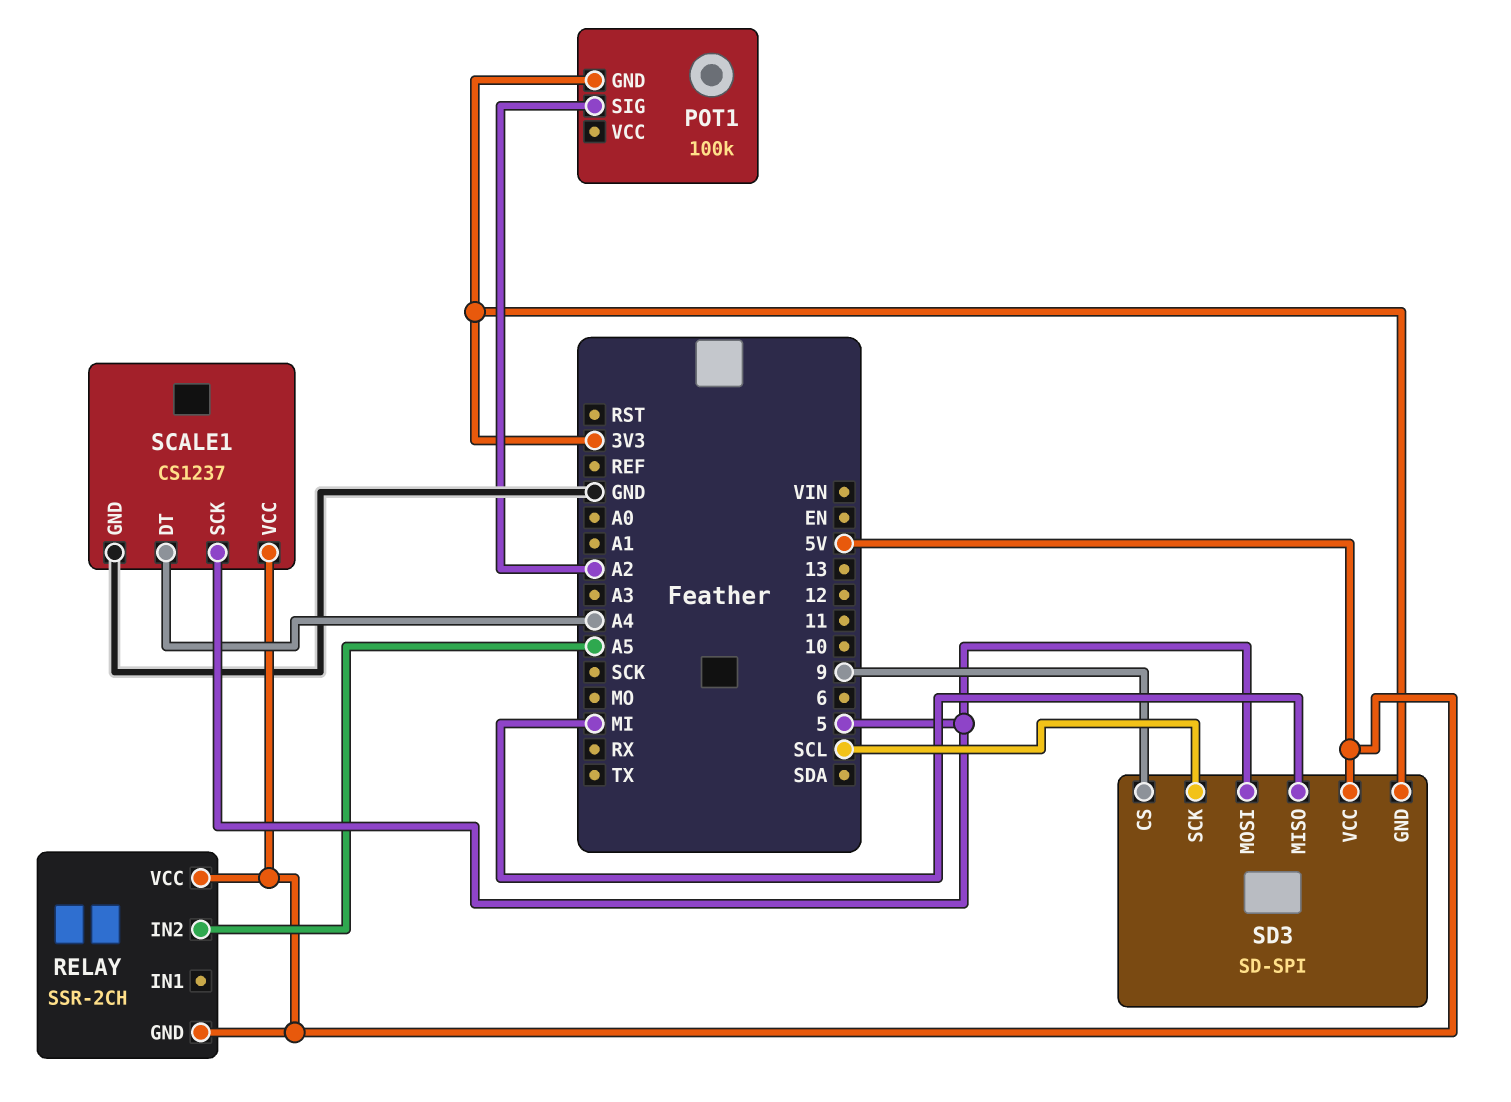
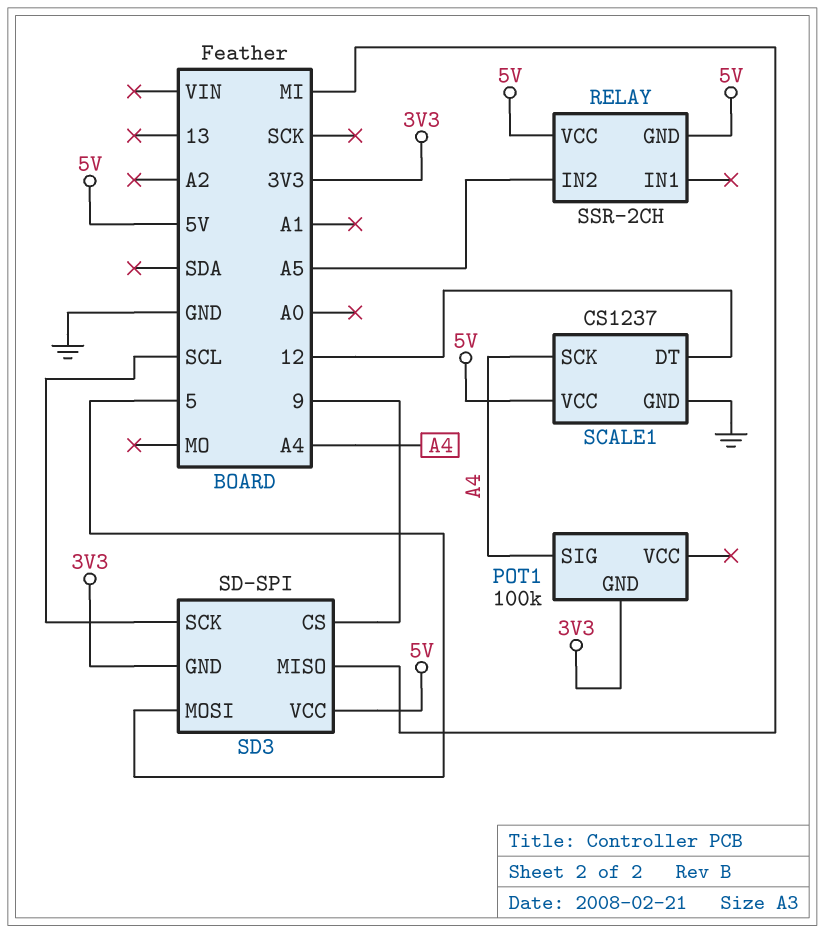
POT1 pin SIG: A2 -> A4
SCALE1 pin DT: A4 -> 12
SCALE1 pin SCK: 5 -> A4

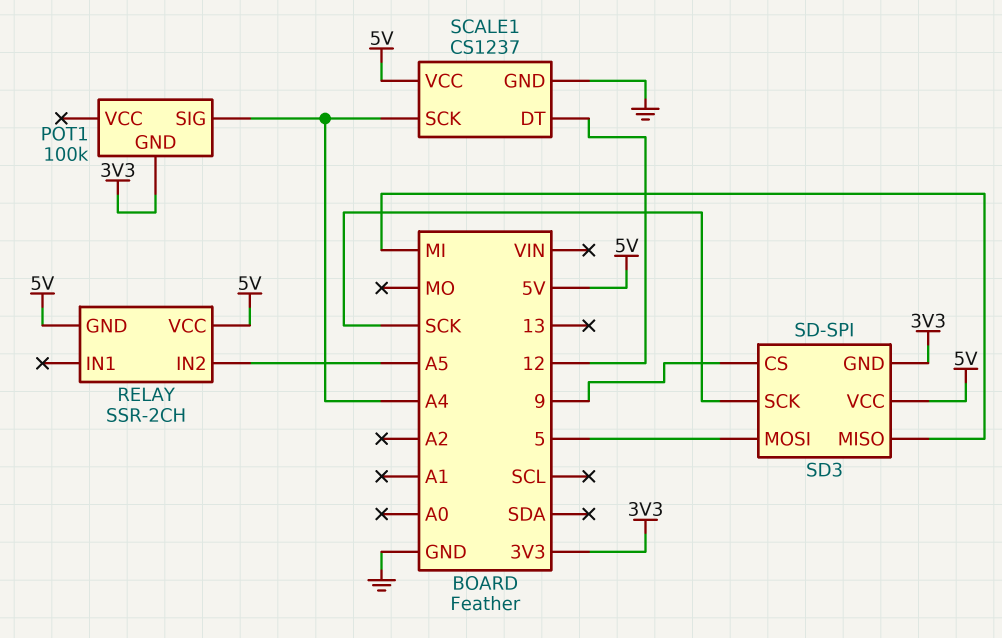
SD3 pin SCK: SCL -> SCK

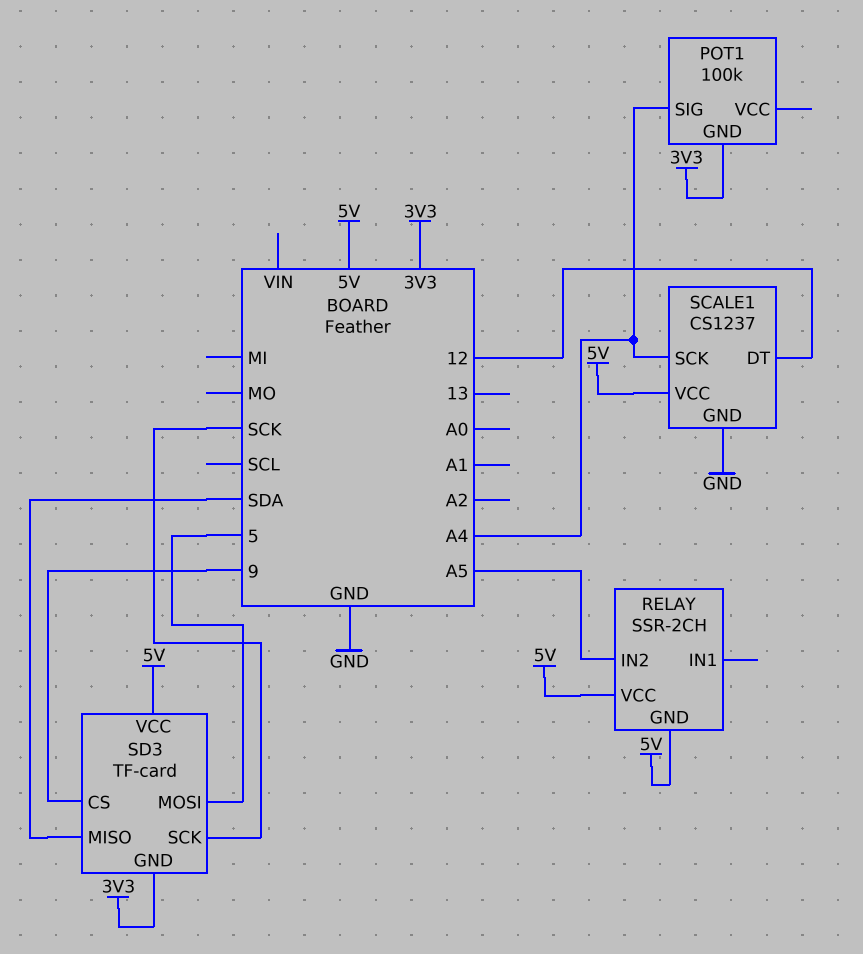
SD3: SD-SPI -> TF-card
SD3 pin MISO: MI -> SDA

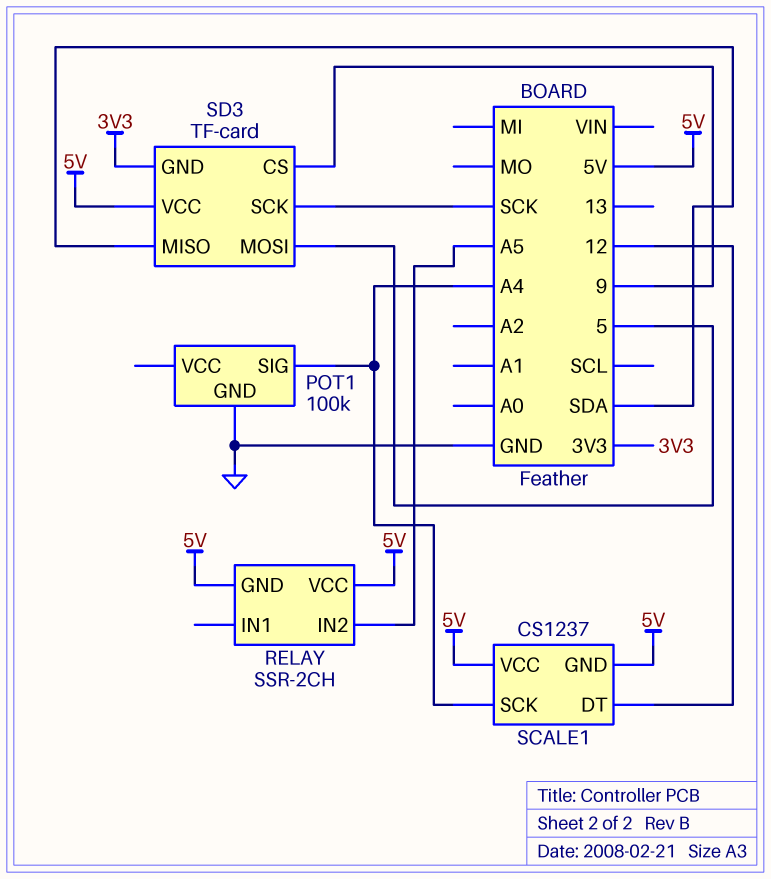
POT1 pin GND: 3V3 -> GND
SCALE1 pin GND: GND -> 5V

